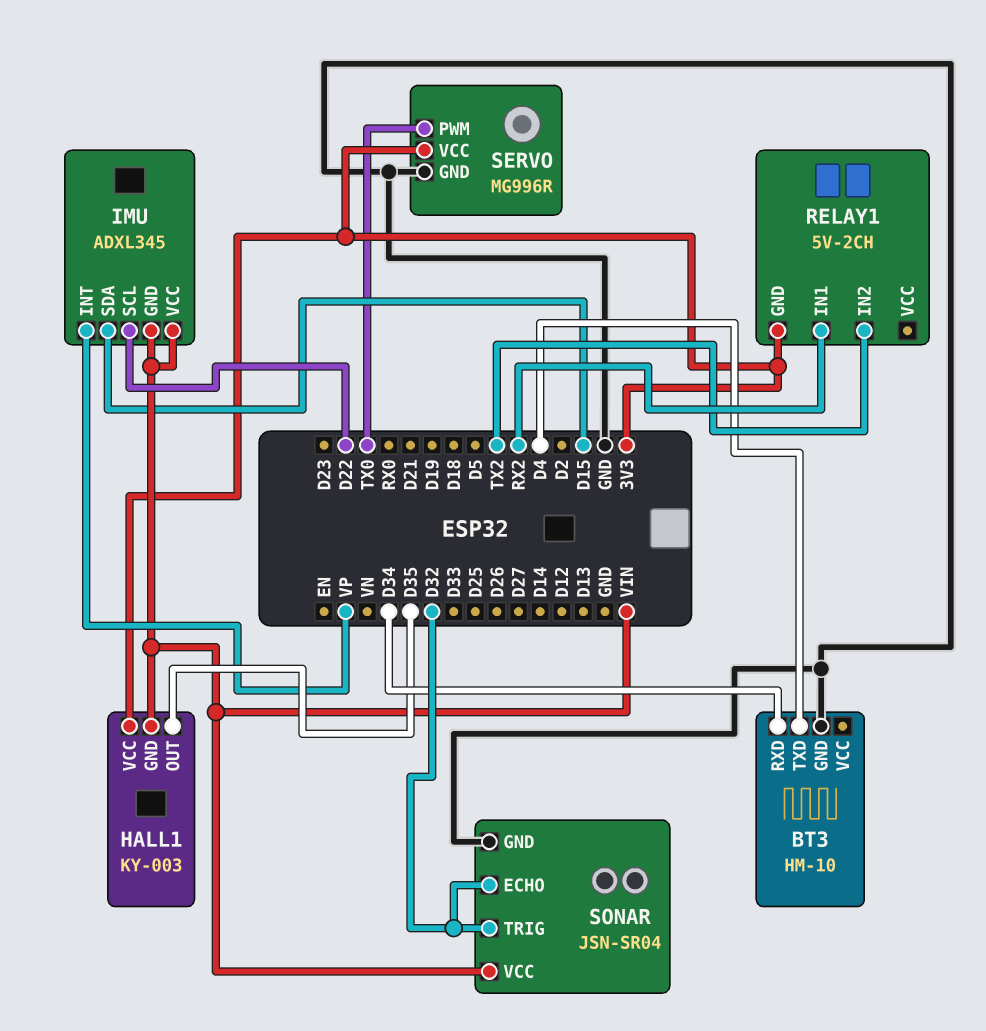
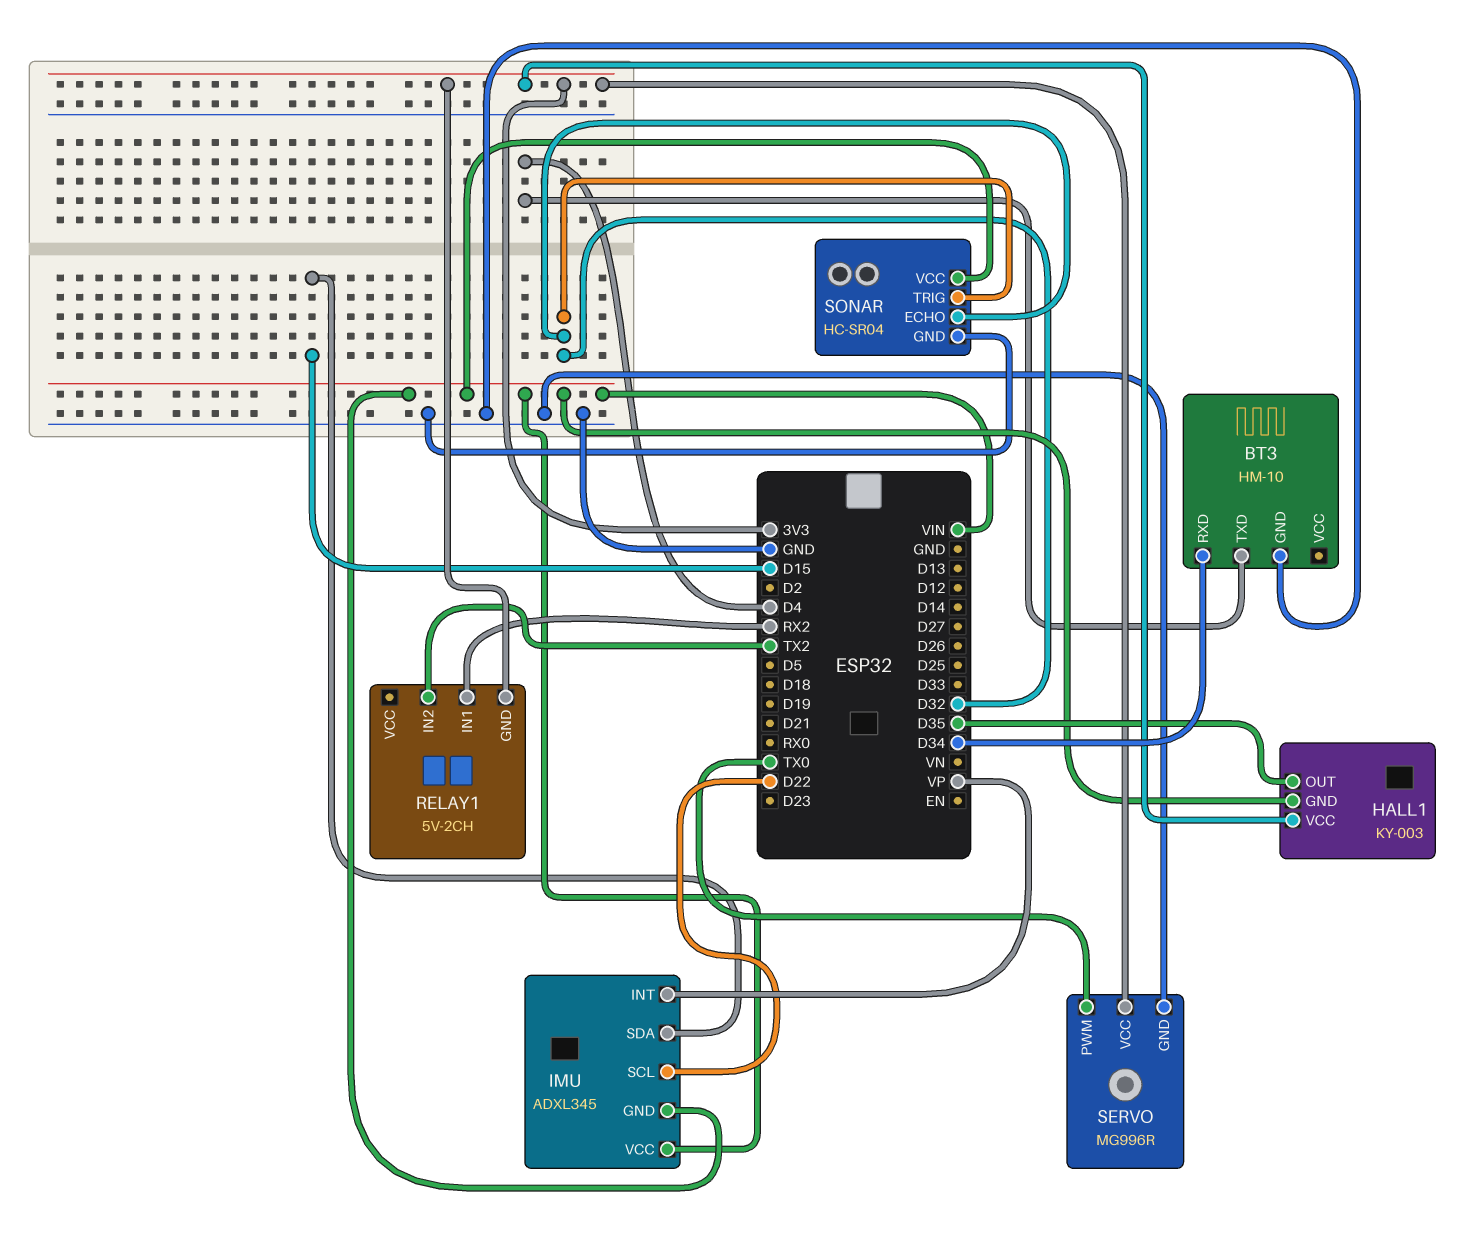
SONAR: JSN-SR04 -> HC-SR04

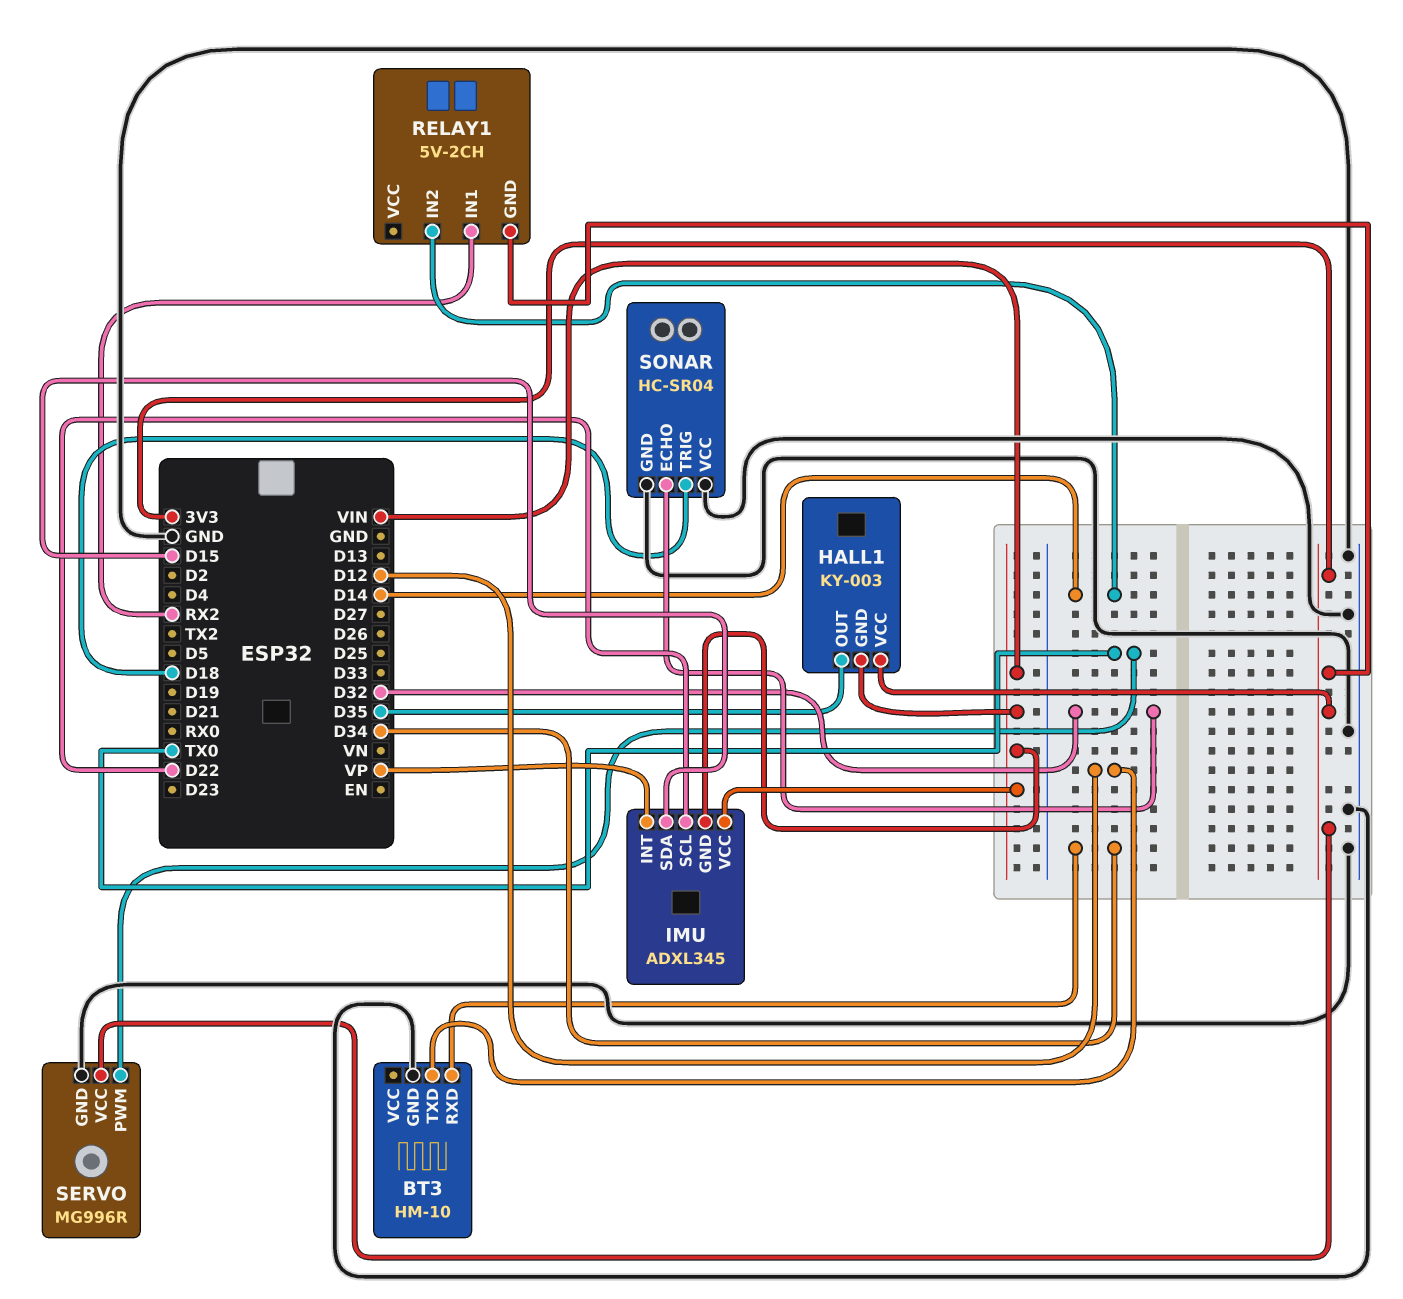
BT3 pin TXD: D4 -> D12
RELAY1 pin IN2: TX2 -> D14
SONAR pin TRIG: D32 -> D18
SONAR pin VCC: VIN -> GND

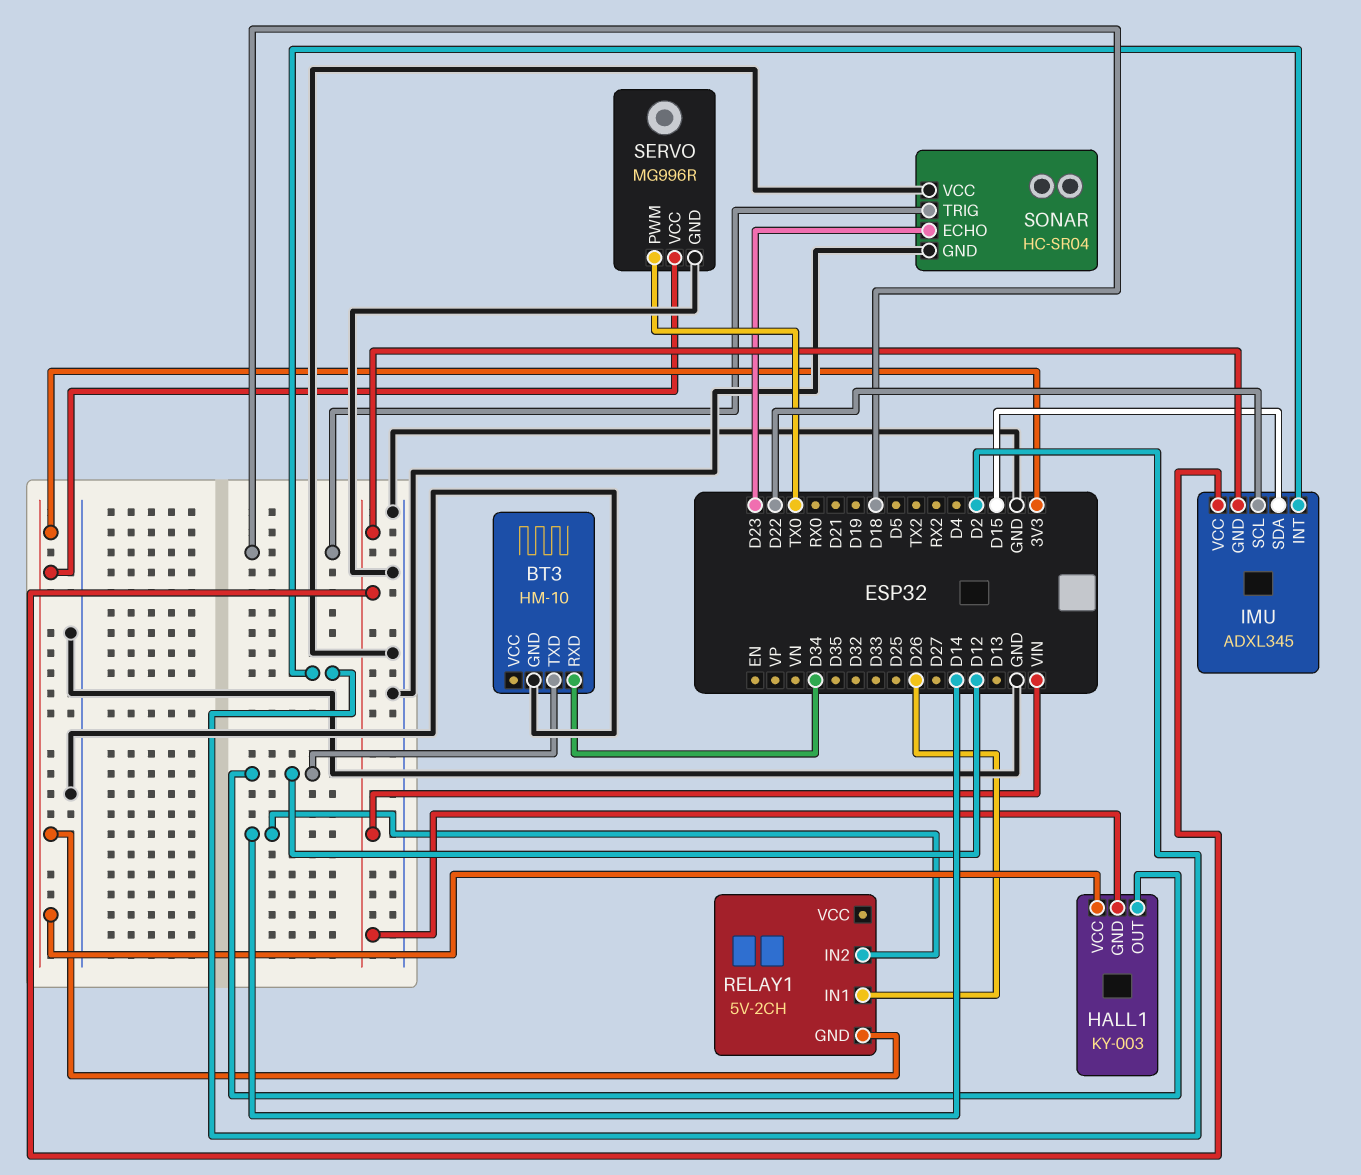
HALL1 pin OUT: D35 -> D12
IMU pin INT: VP -> D2
RELAY1 pin IN1: RX2 -> D26
SONAR pin ECHO: D32 -> D23

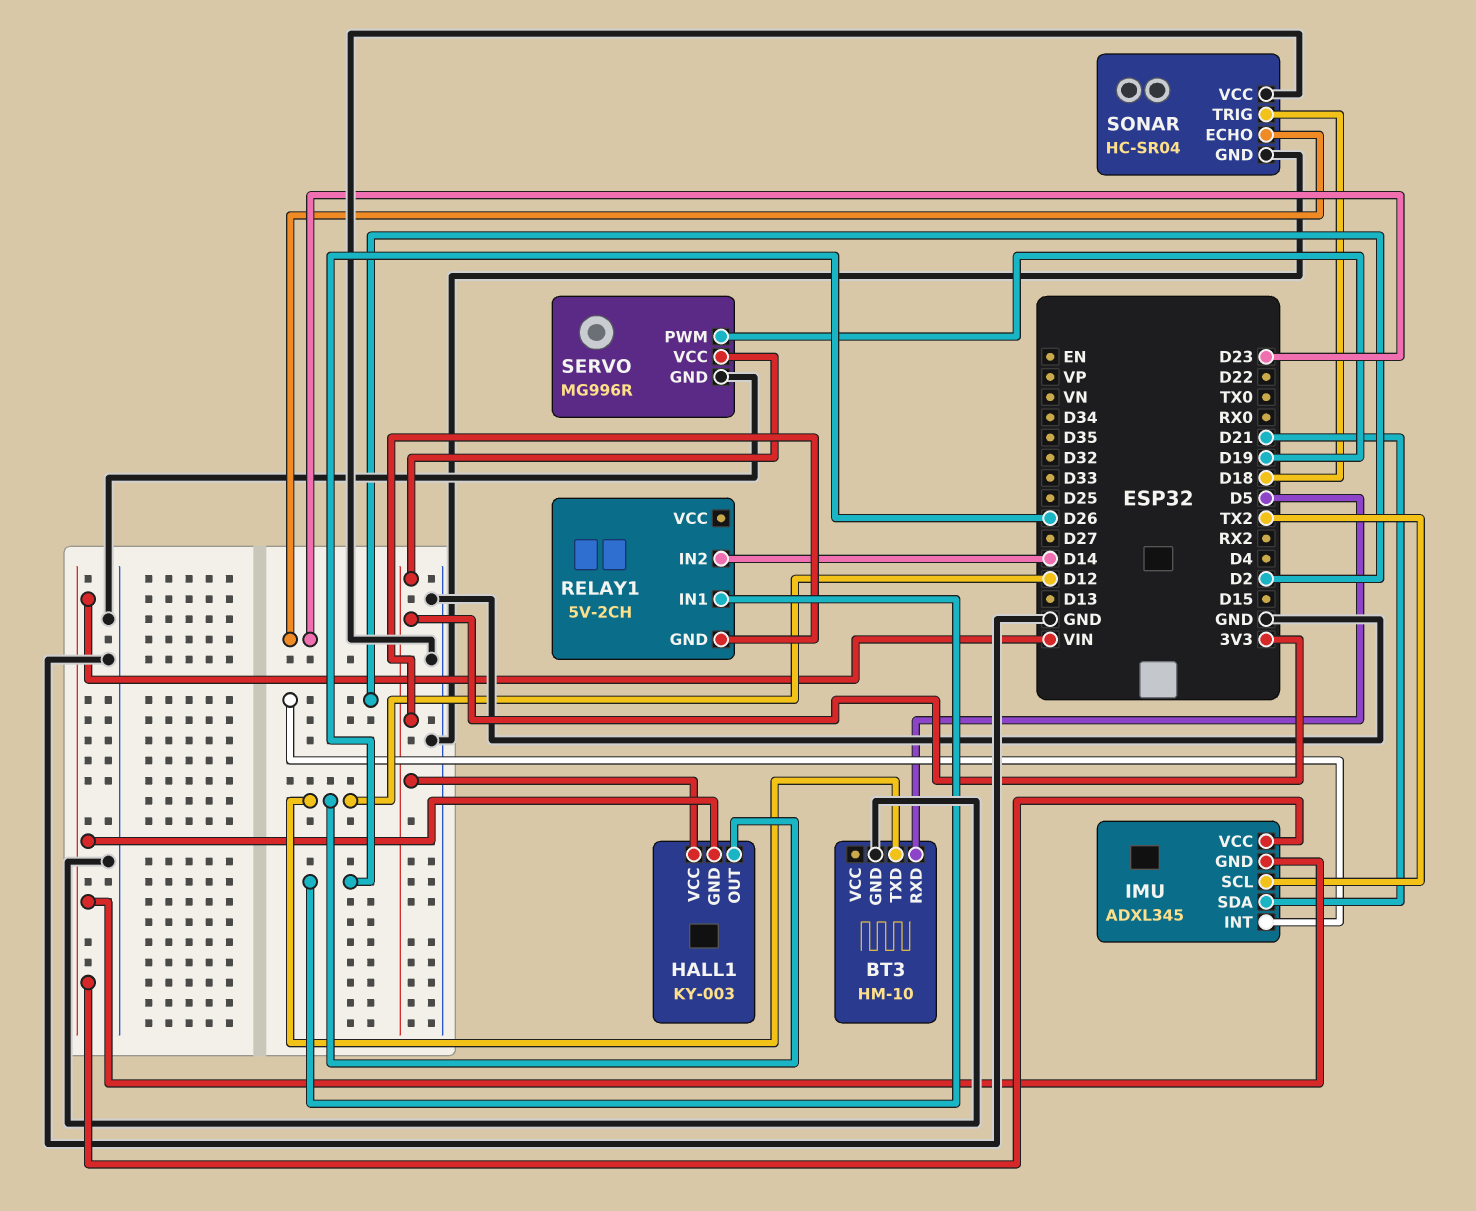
BT3 pin RXD: D34 -> D5
IMU pin SCL: D22 -> TX2
IMU pin SDA: D15 -> D21
SERVO pin PWM: TX0 -> D19

